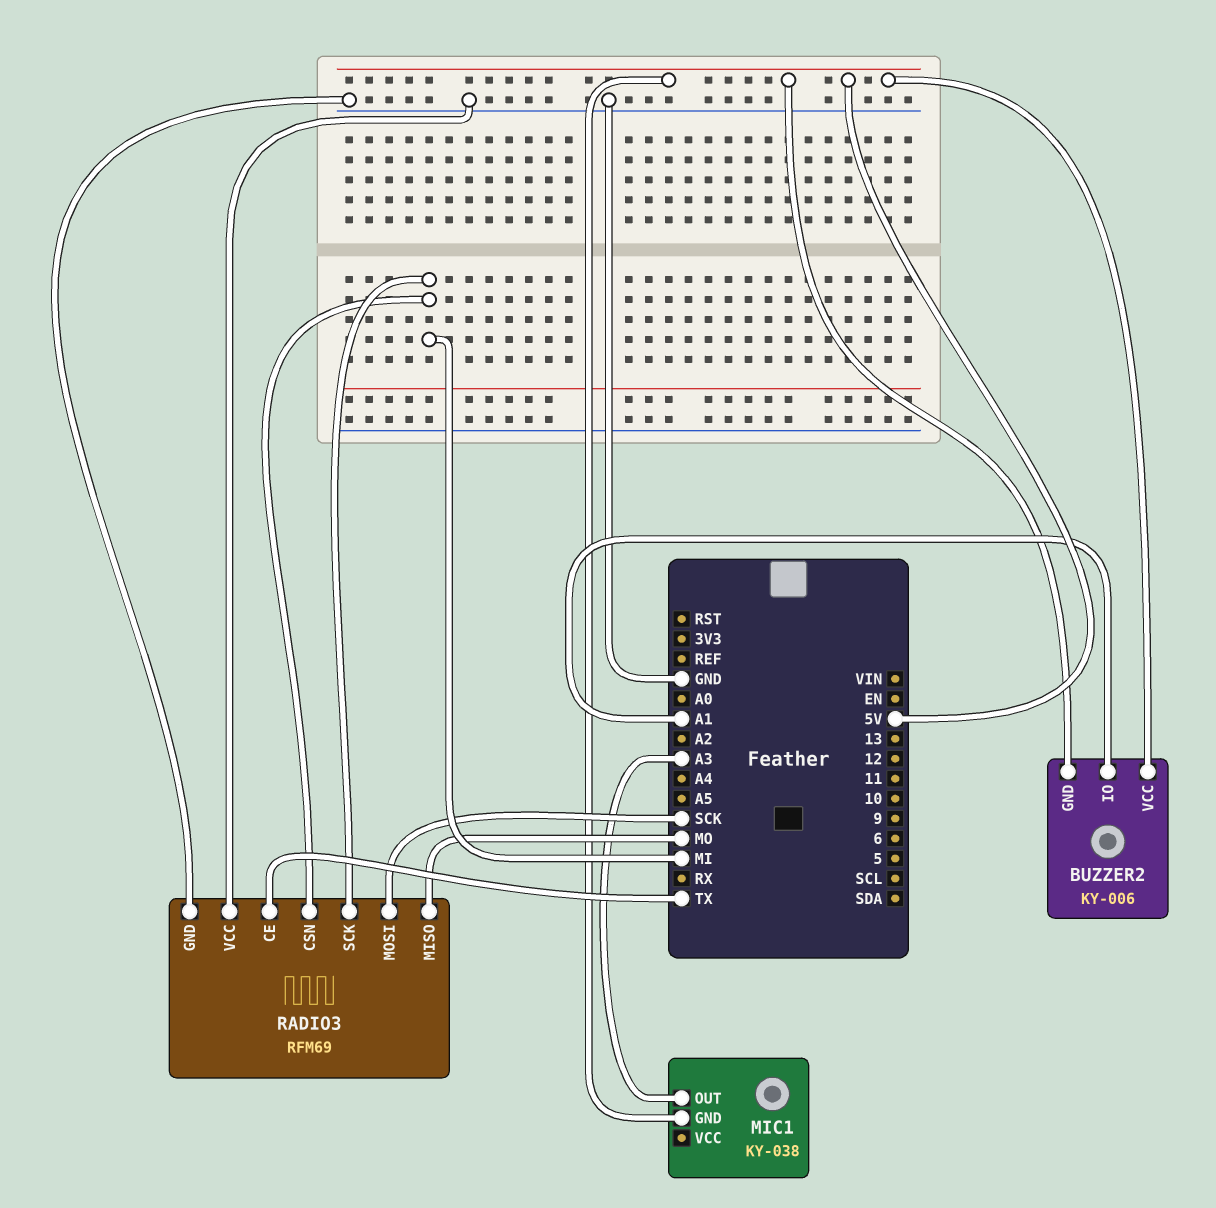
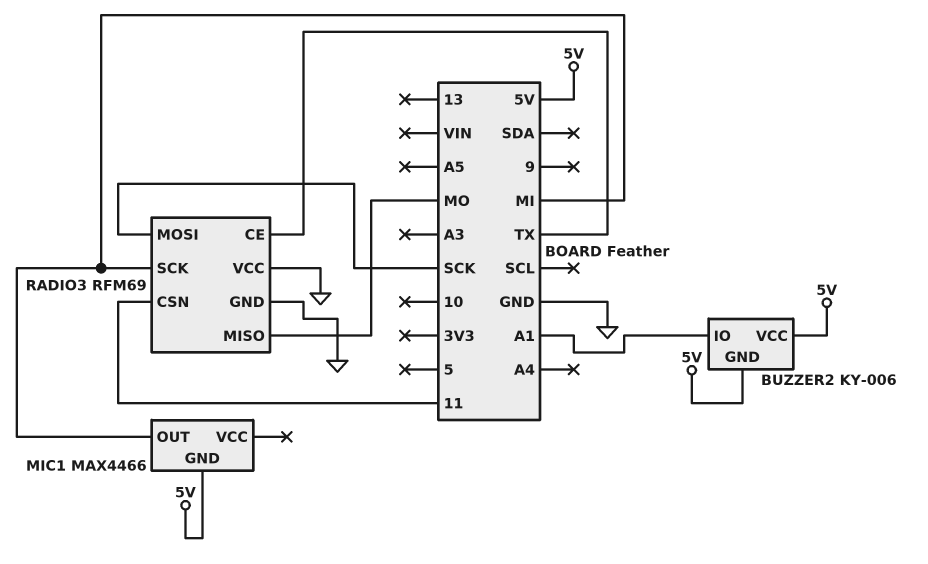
MIC1: KY-038 -> MAX4466
MIC1 pin OUT: A3 -> MI
RADIO3 pin CSN: MI -> 11

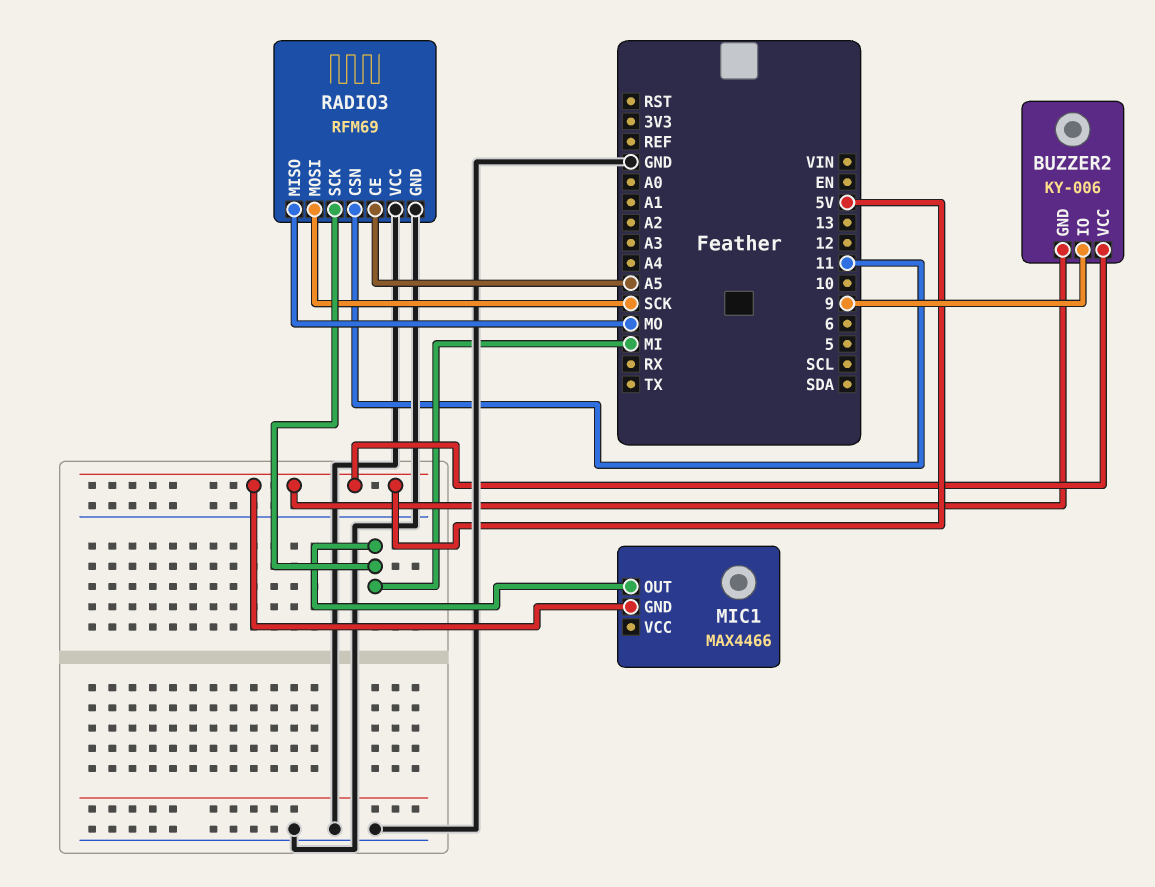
BUZZER2 pin IO: A1 -> 9
RADIO3 pin CE: TX -> A5

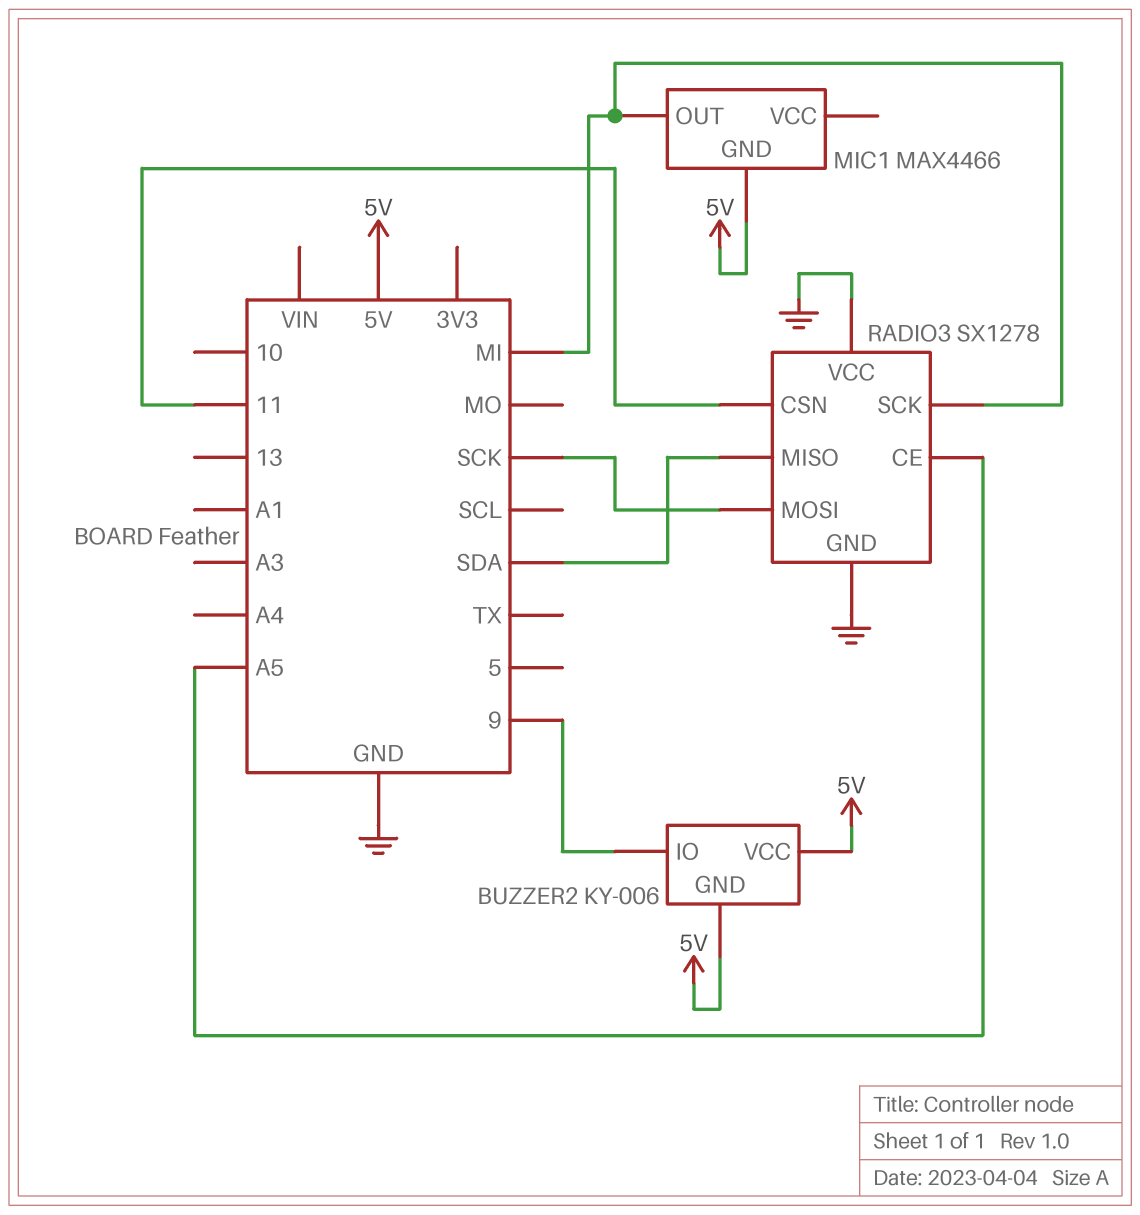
RADIO3: RFM69 -> SX1278
RADIO3 pin MISO: MO -> SDA

